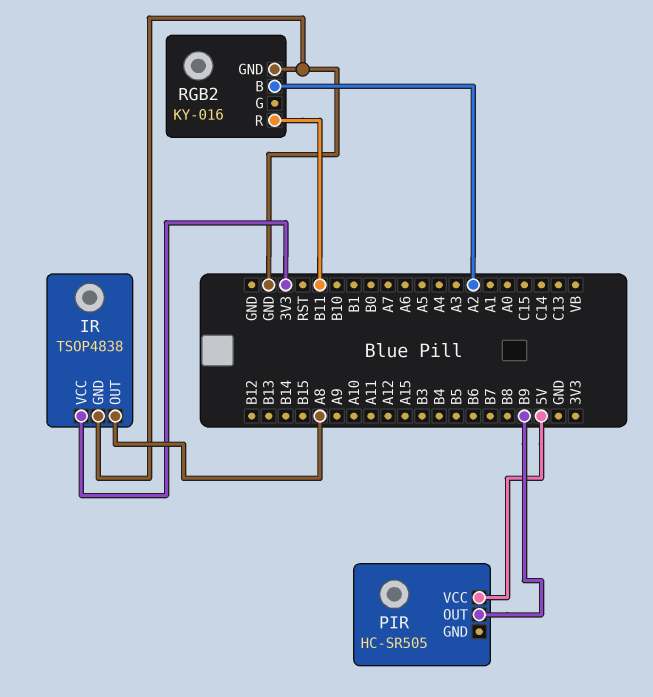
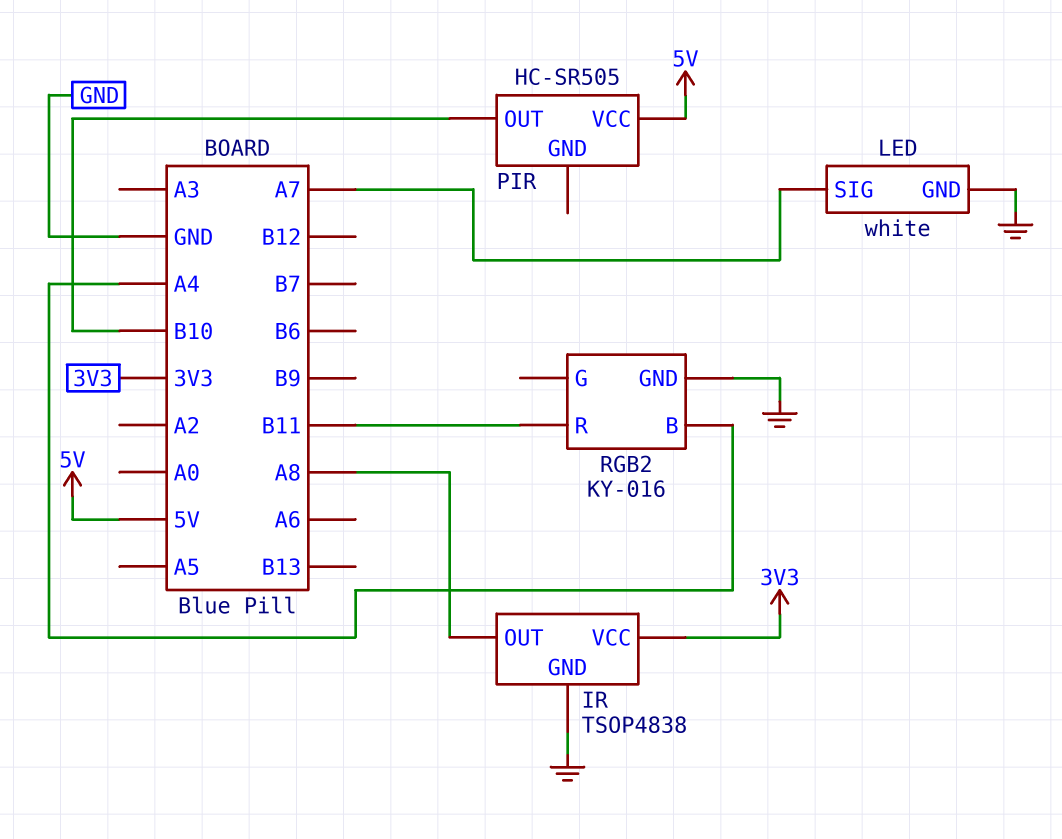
LED: none -> white
LED pin GND: none -> GND
LED pin SIG: none -> A7
PIR pin OUT: B9 -> B10
RGB2 pin B: A2 -> A4

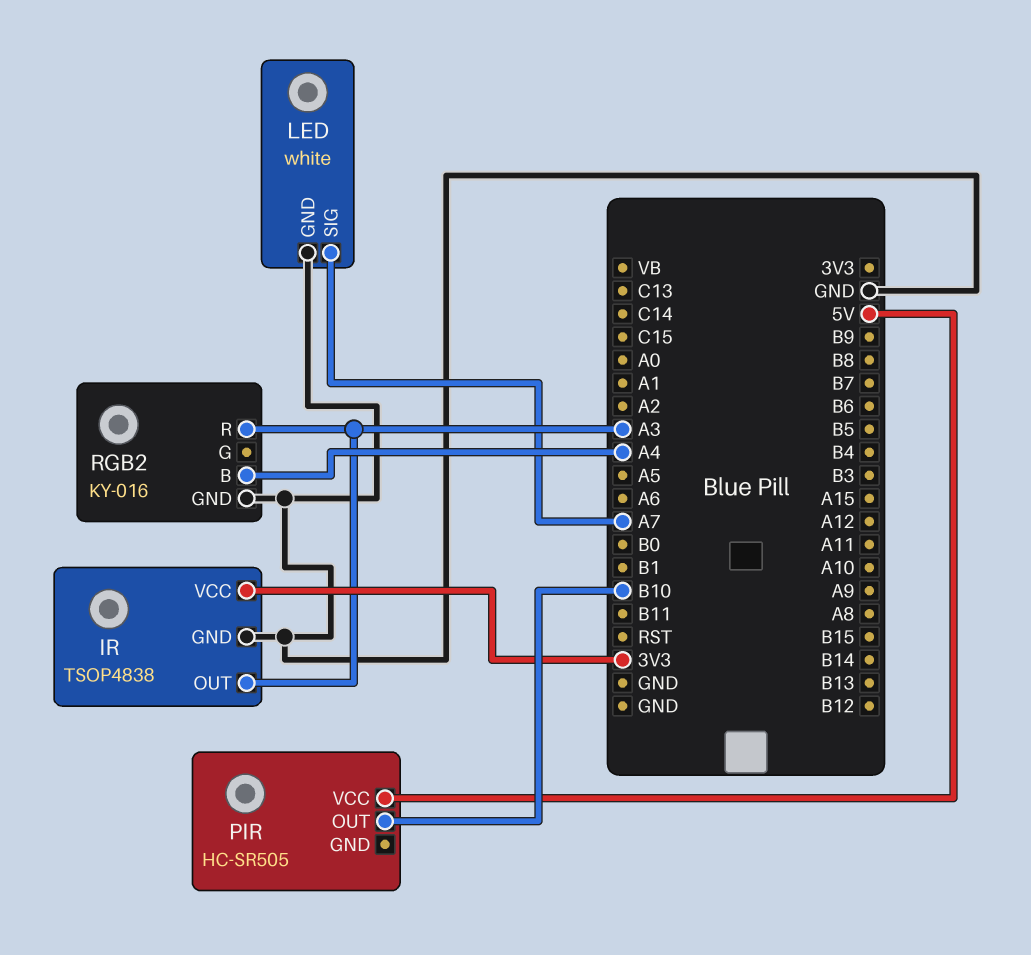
IR pin OUT: A8 -> A3
RGB2 pin R: B11 -> A3

